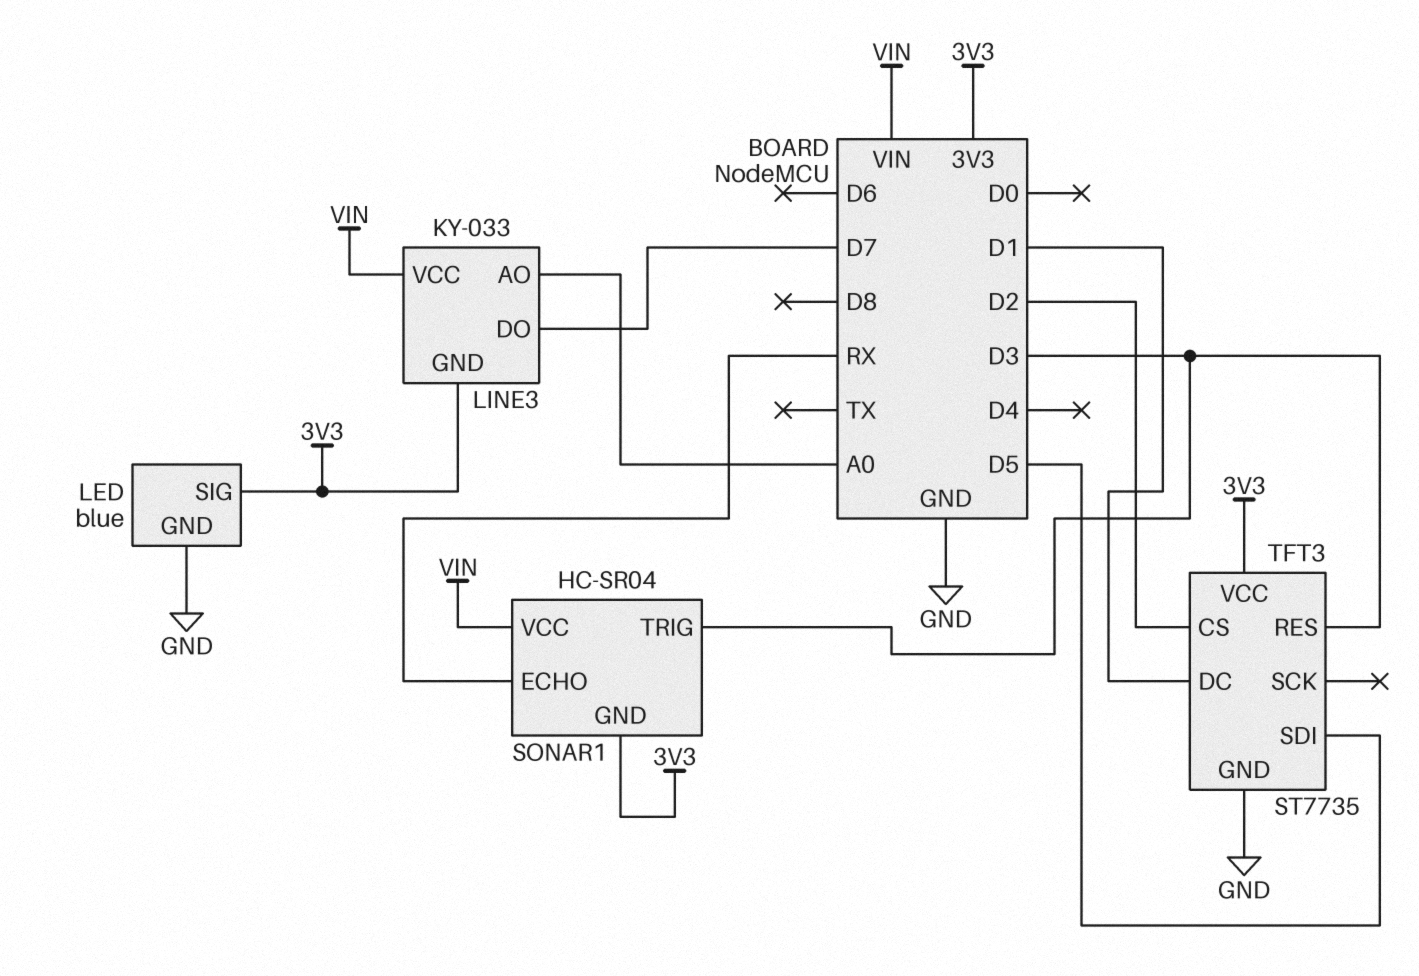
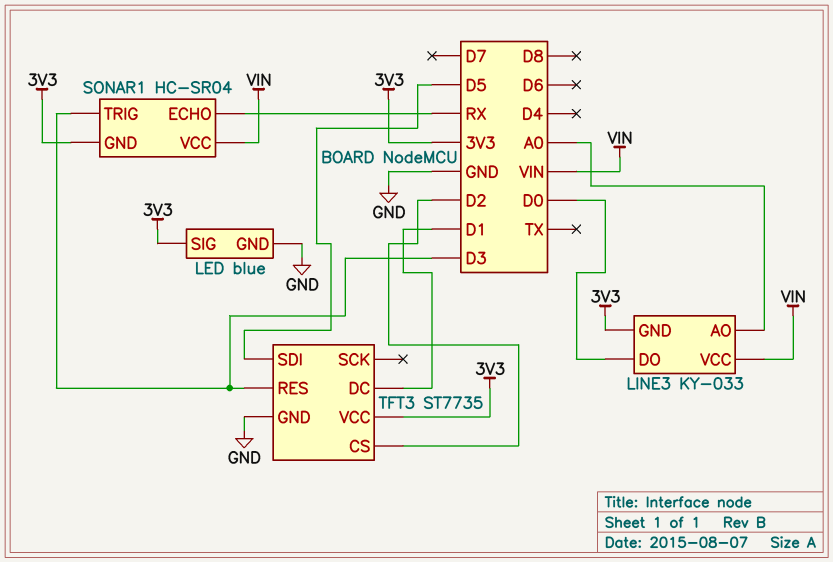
LINE3 pin DO: D7 -> D0

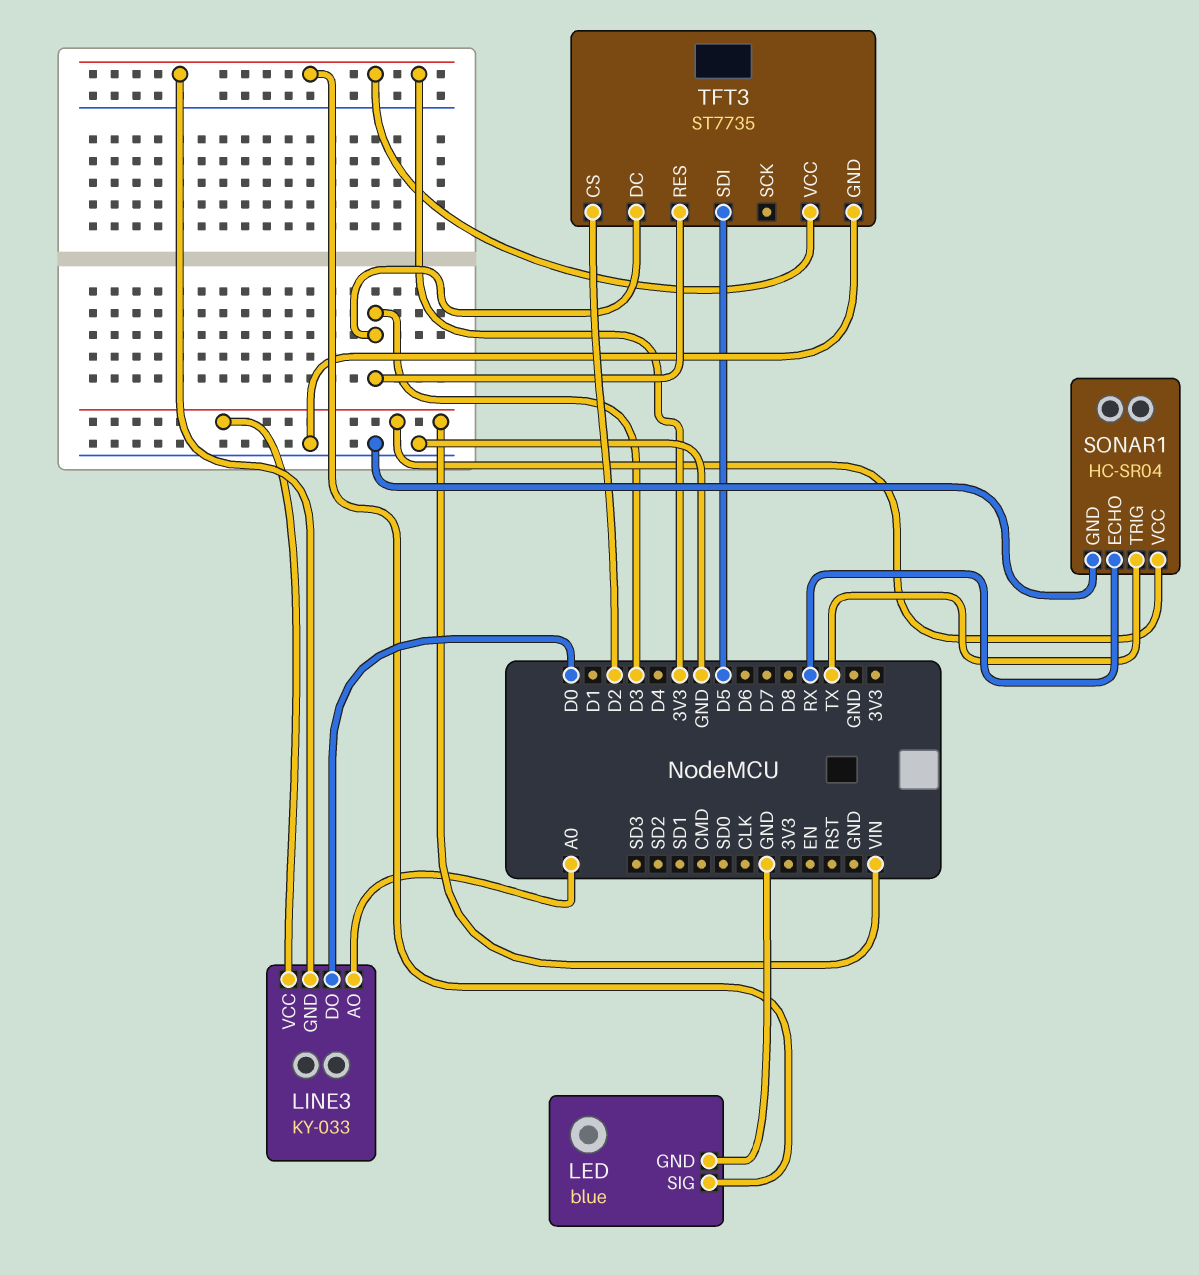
SONAR1 pin GND: 3V3 -> GND
SONAR1 pin TRIG: D3 -> TX
TFT3 pin DC: D1 -> D3

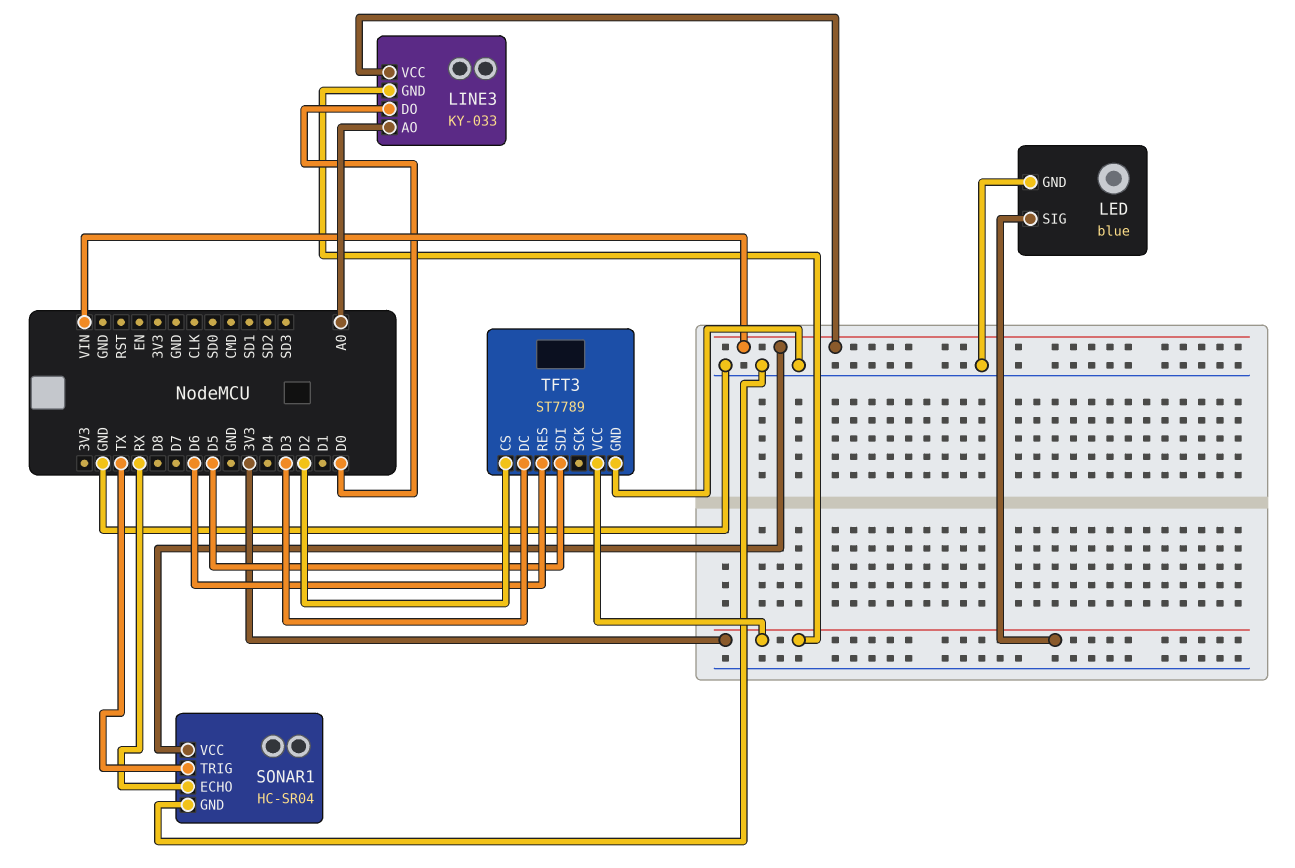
TFT3: ST7735 -> ST7789
TFT3 pin RES: D3 -> D6

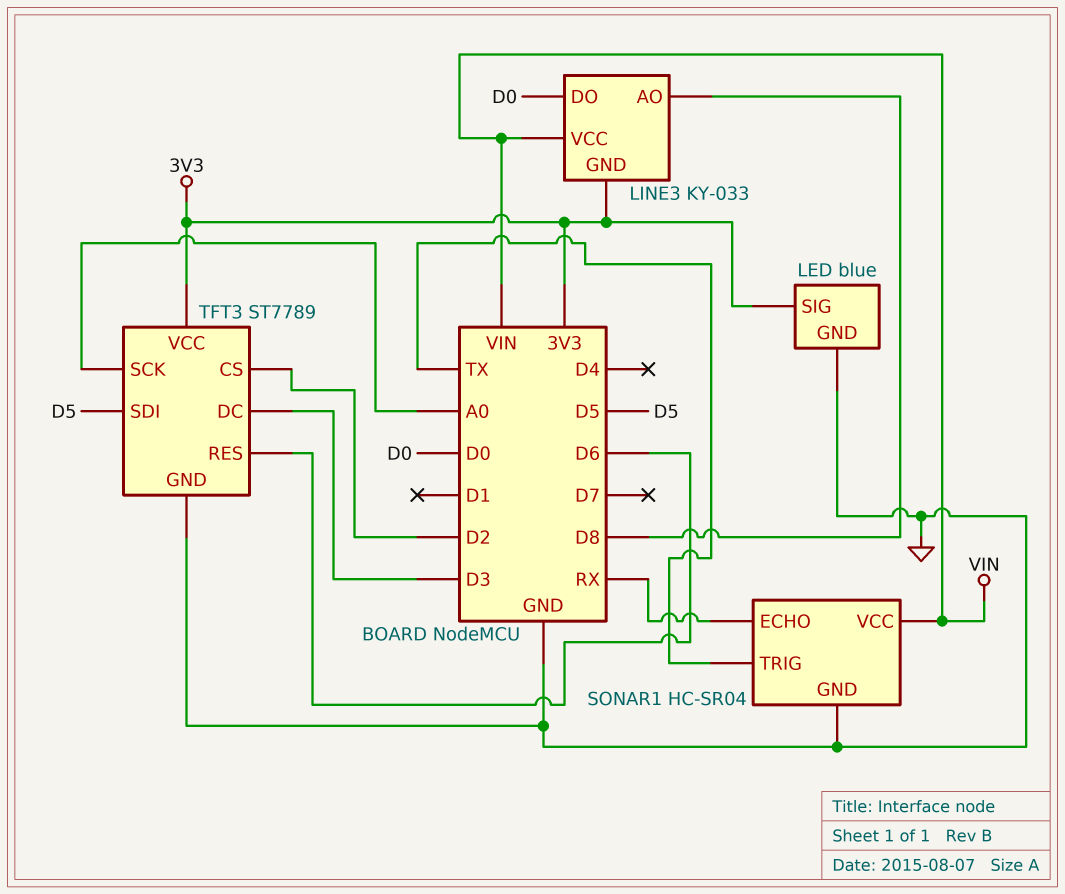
LINE3 pin AO: A0 -> D8
TFT3 pin SCK: none -> A0

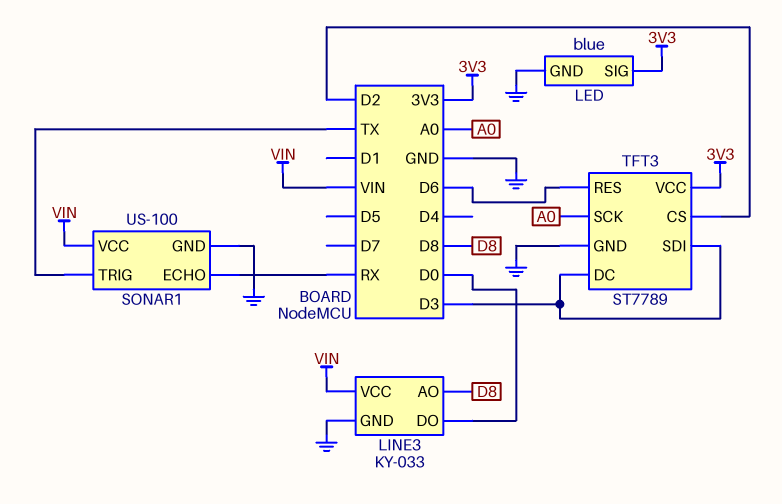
LINE3 pin GND: 3V3 -> GND
SONAR1: HC-SR04 -> US-100
TFT3 pin SDI: D5 -> D3

